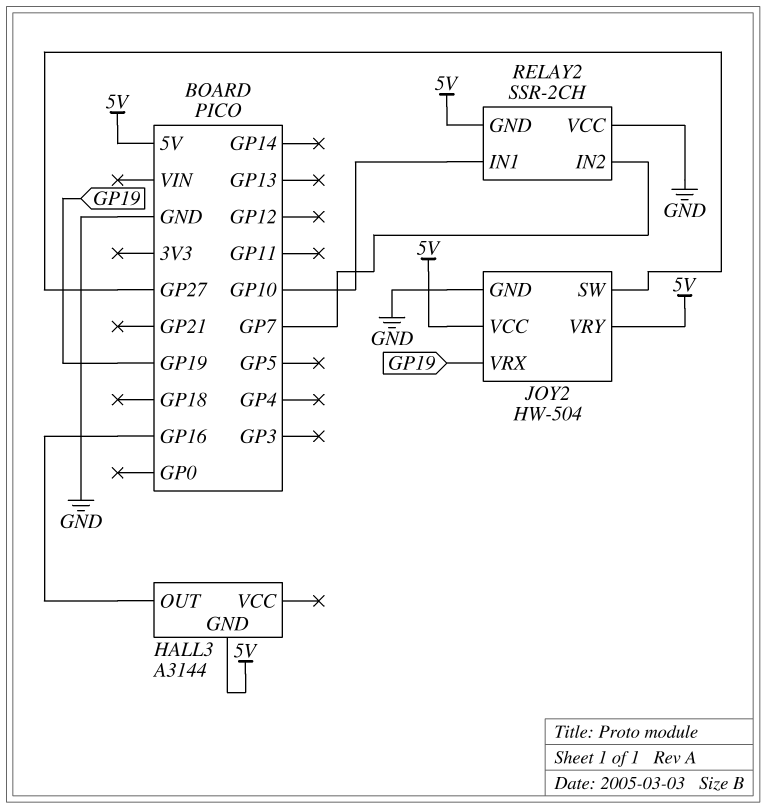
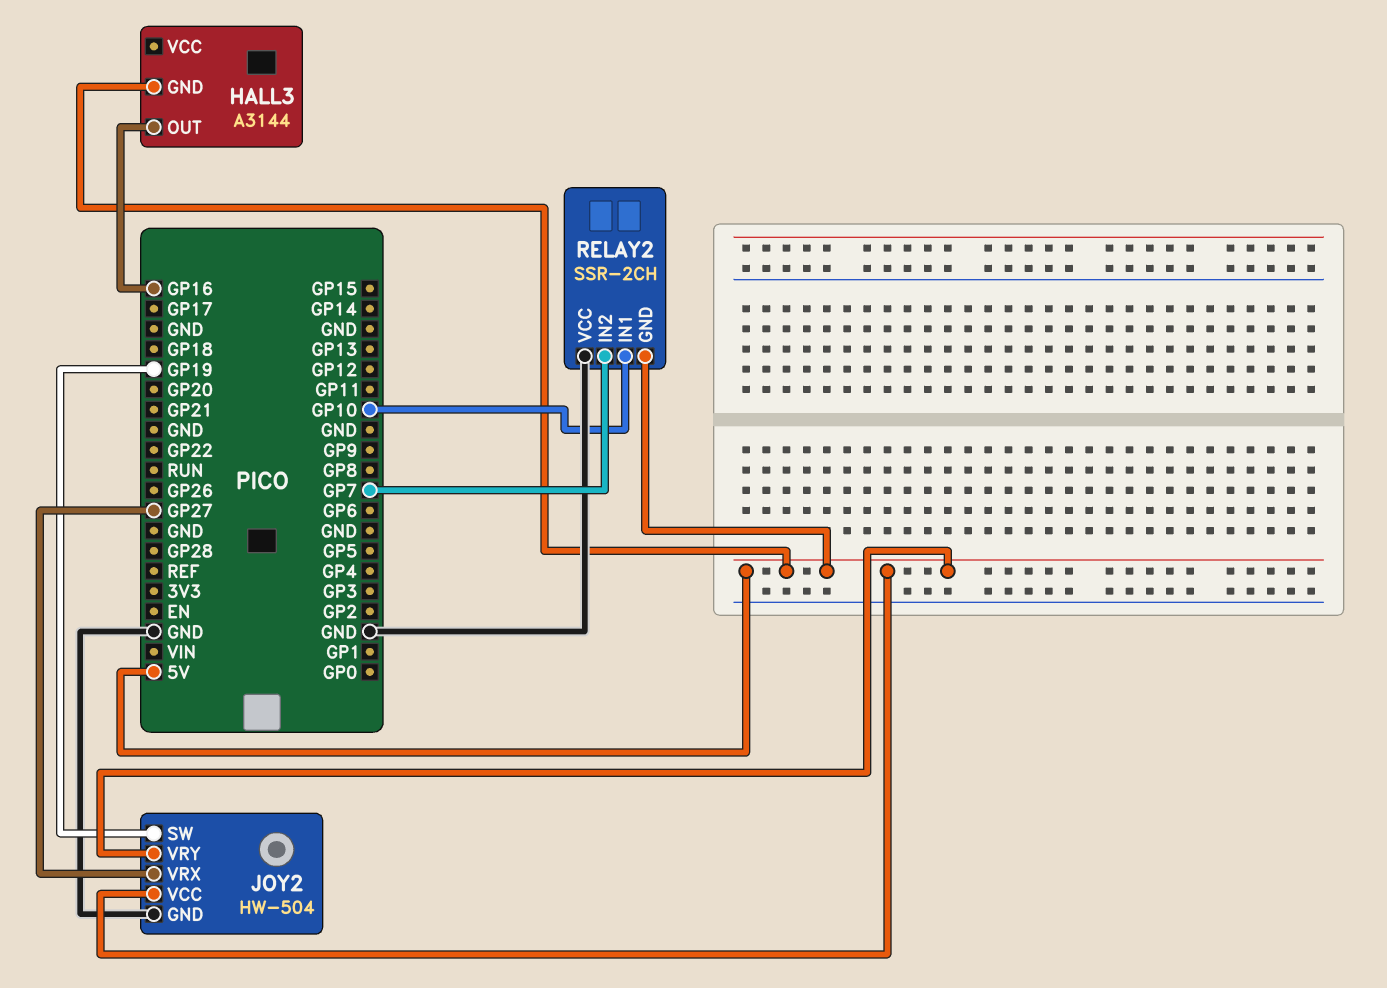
JOY2 pin SW: GP27 -> GP19
JOY2 pin VRX: GP19 -> GP27

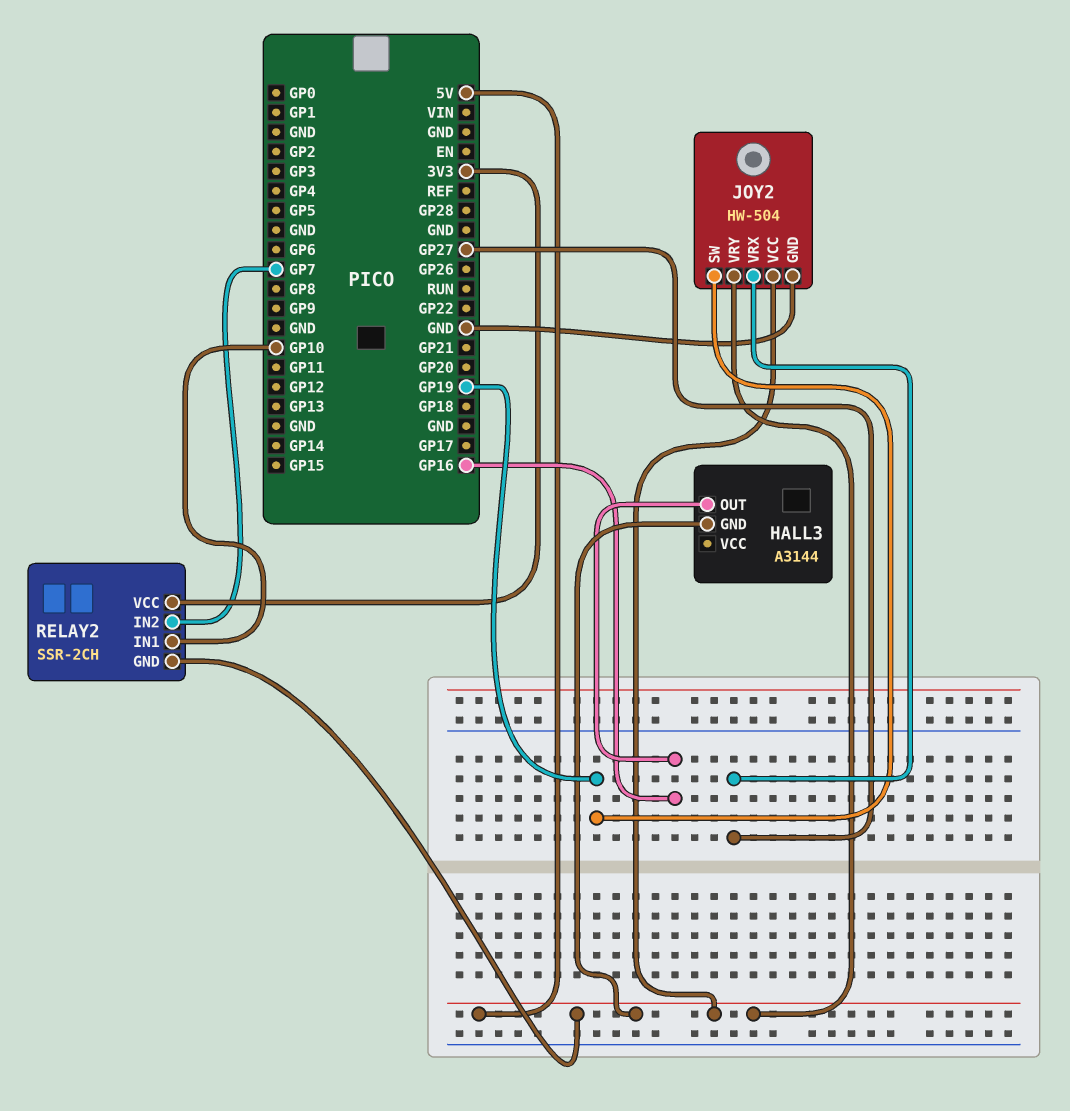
RELAY2 pin VCC: GND -> 3V3

